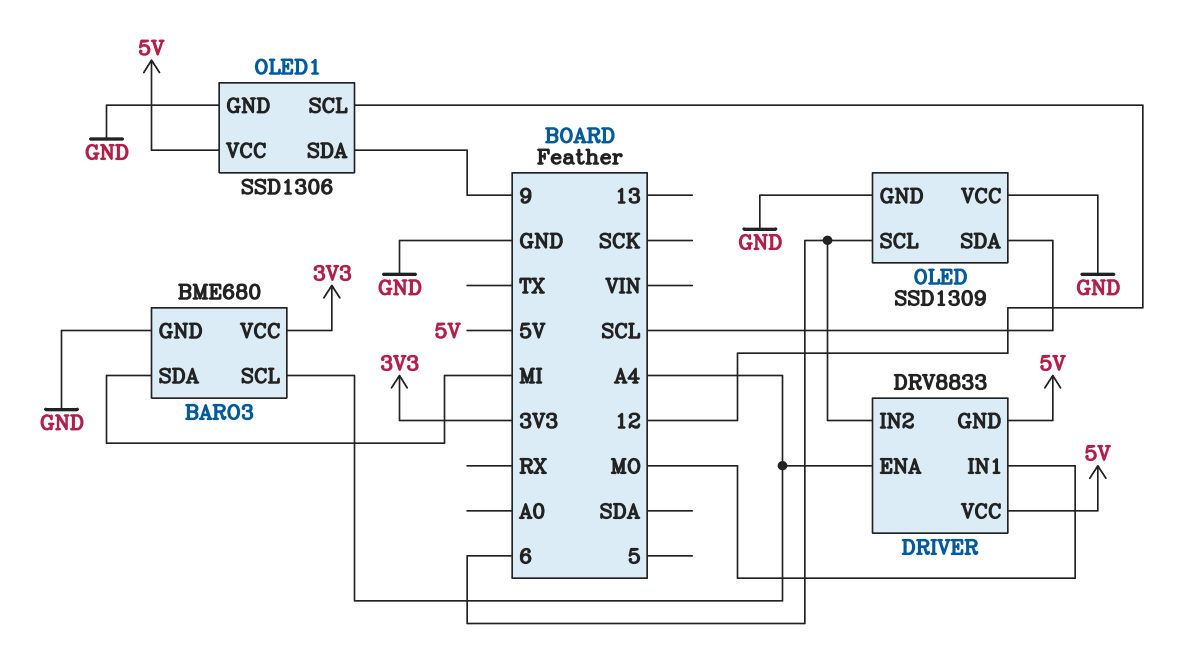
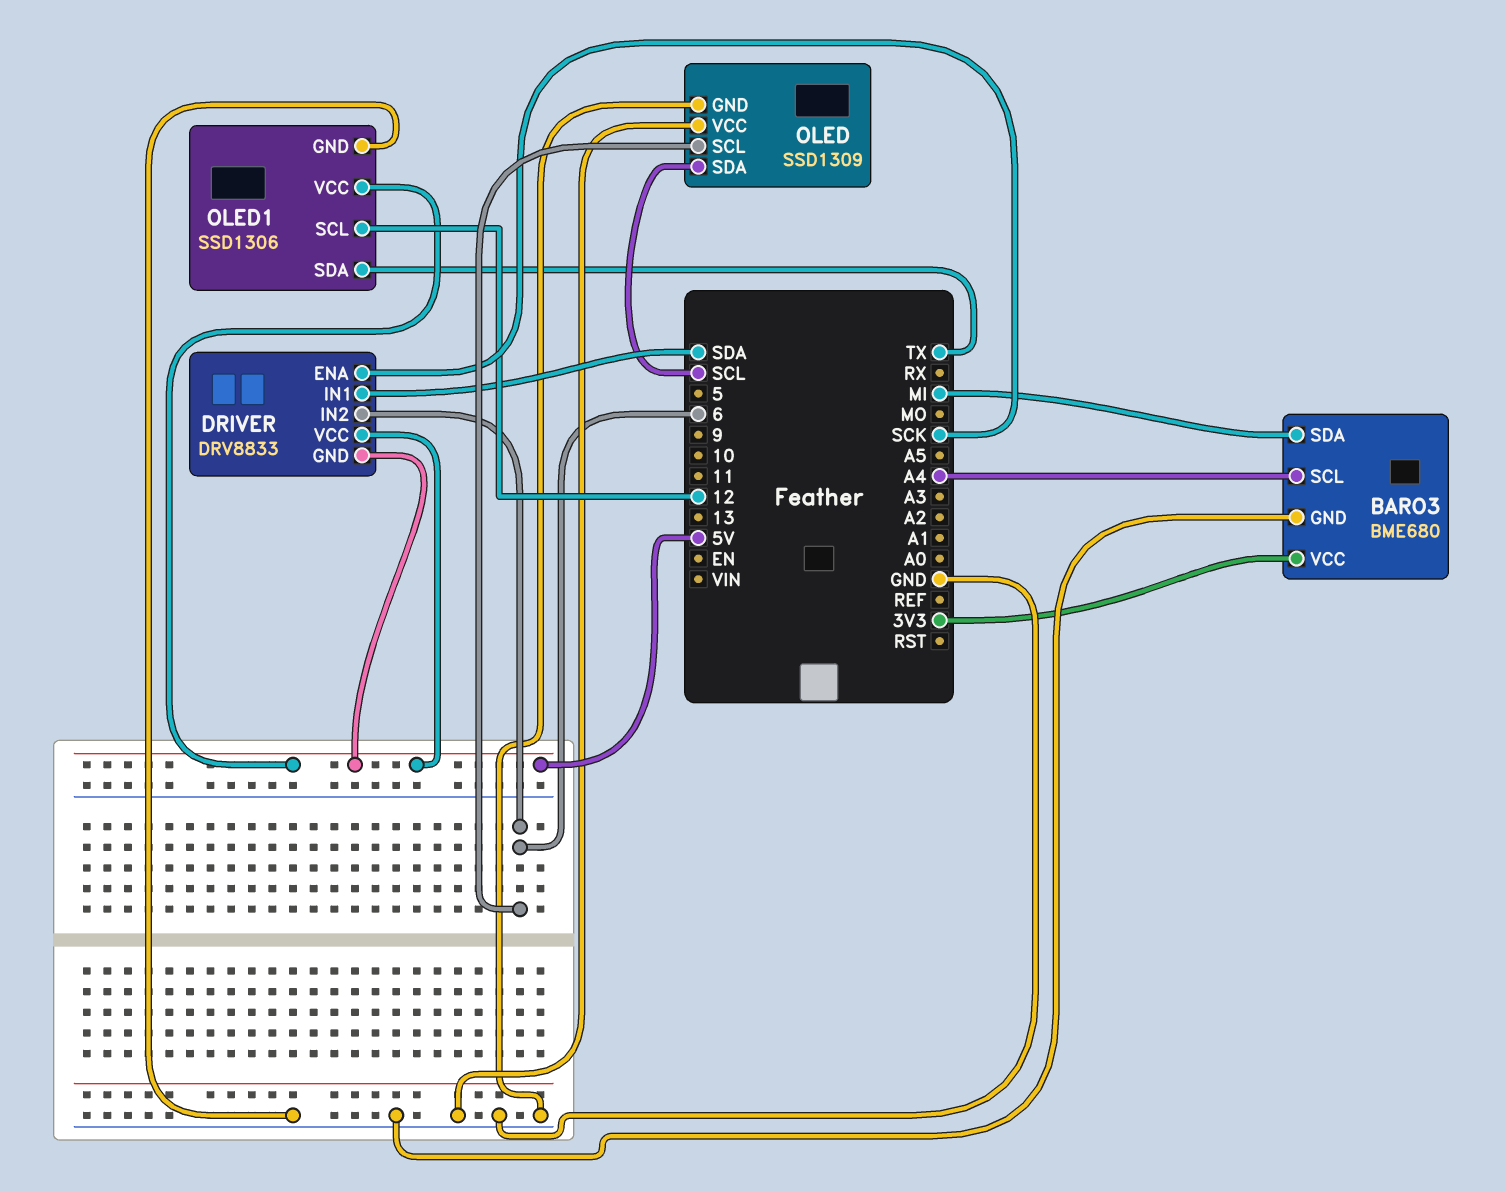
DRIVER pin ENA: A4 -> SCK
DRIVER pin IN1: MO -> SDA
OLED1 pin SDA: 9 -> TX

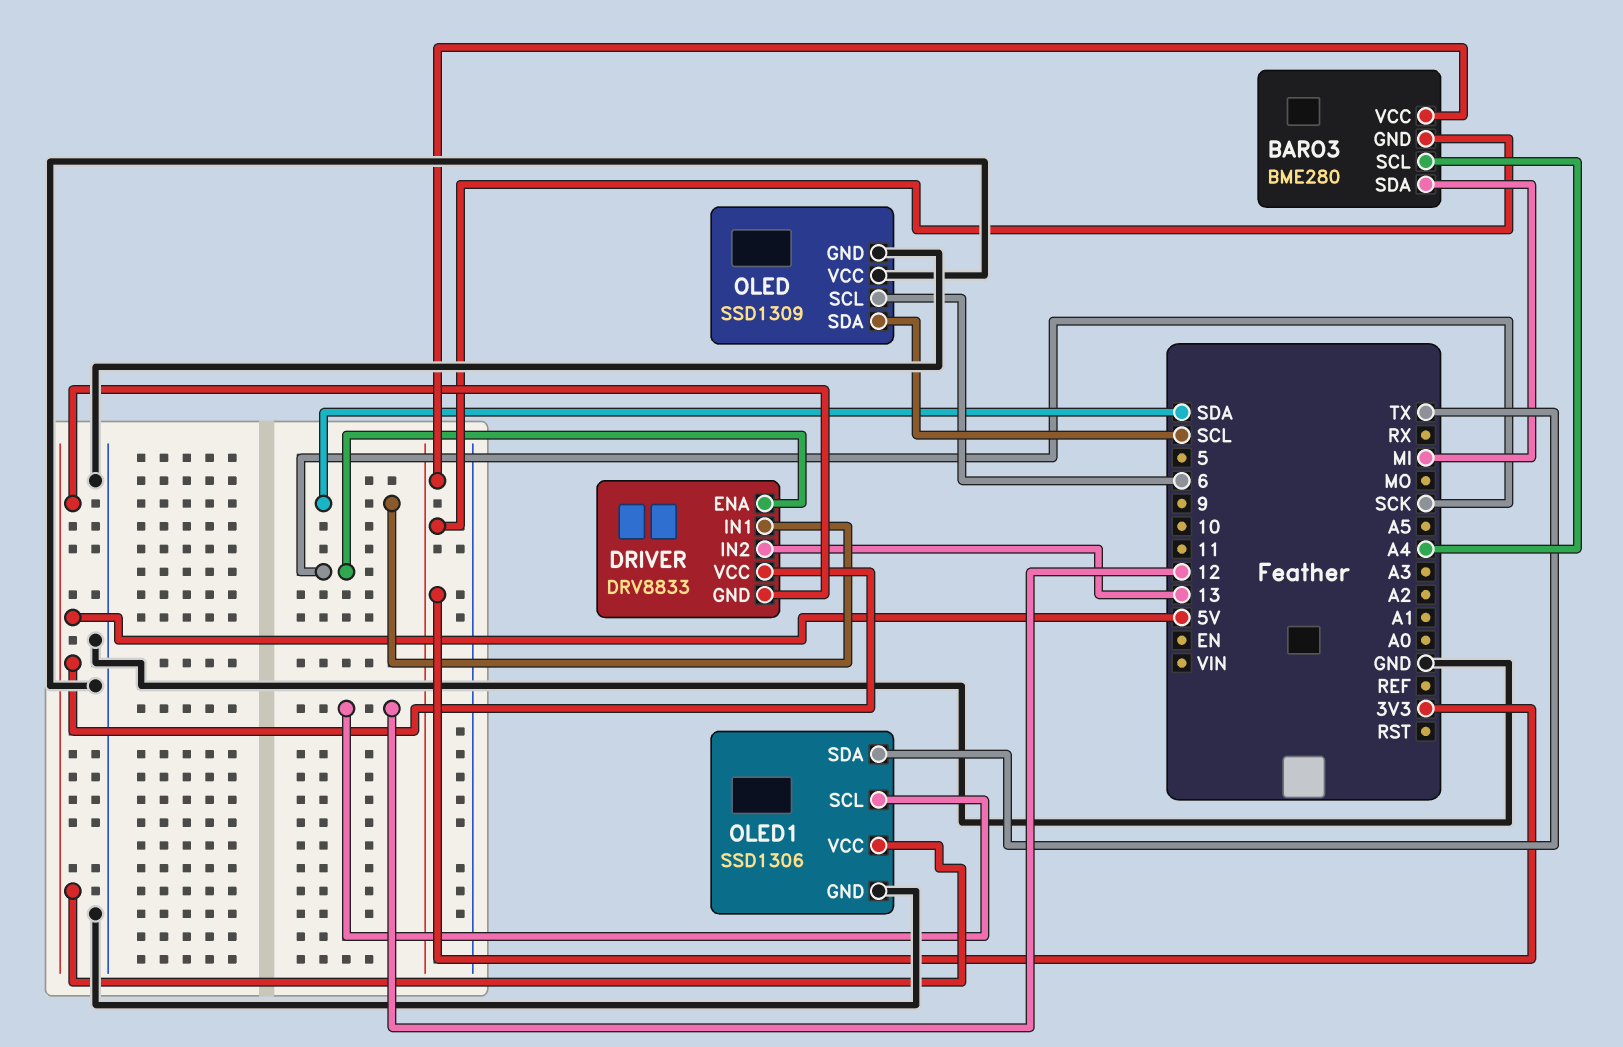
BARO3: BME680 -> BME280
BARO3 pin GND: GND -> 3V3
DRIVER pin IN2: 6 -> 13

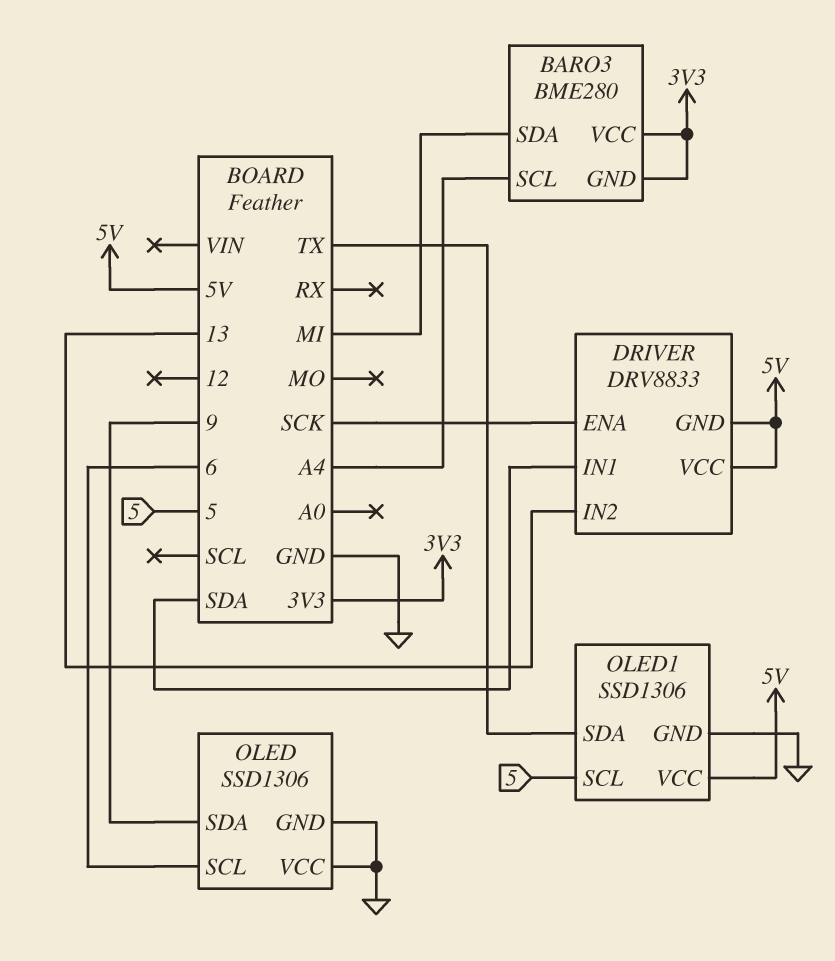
OLED: SSD1309 -> SSD1306
OLED pin SDA: SCL -> 9
OLED1 pin SCL: 12 -> 5

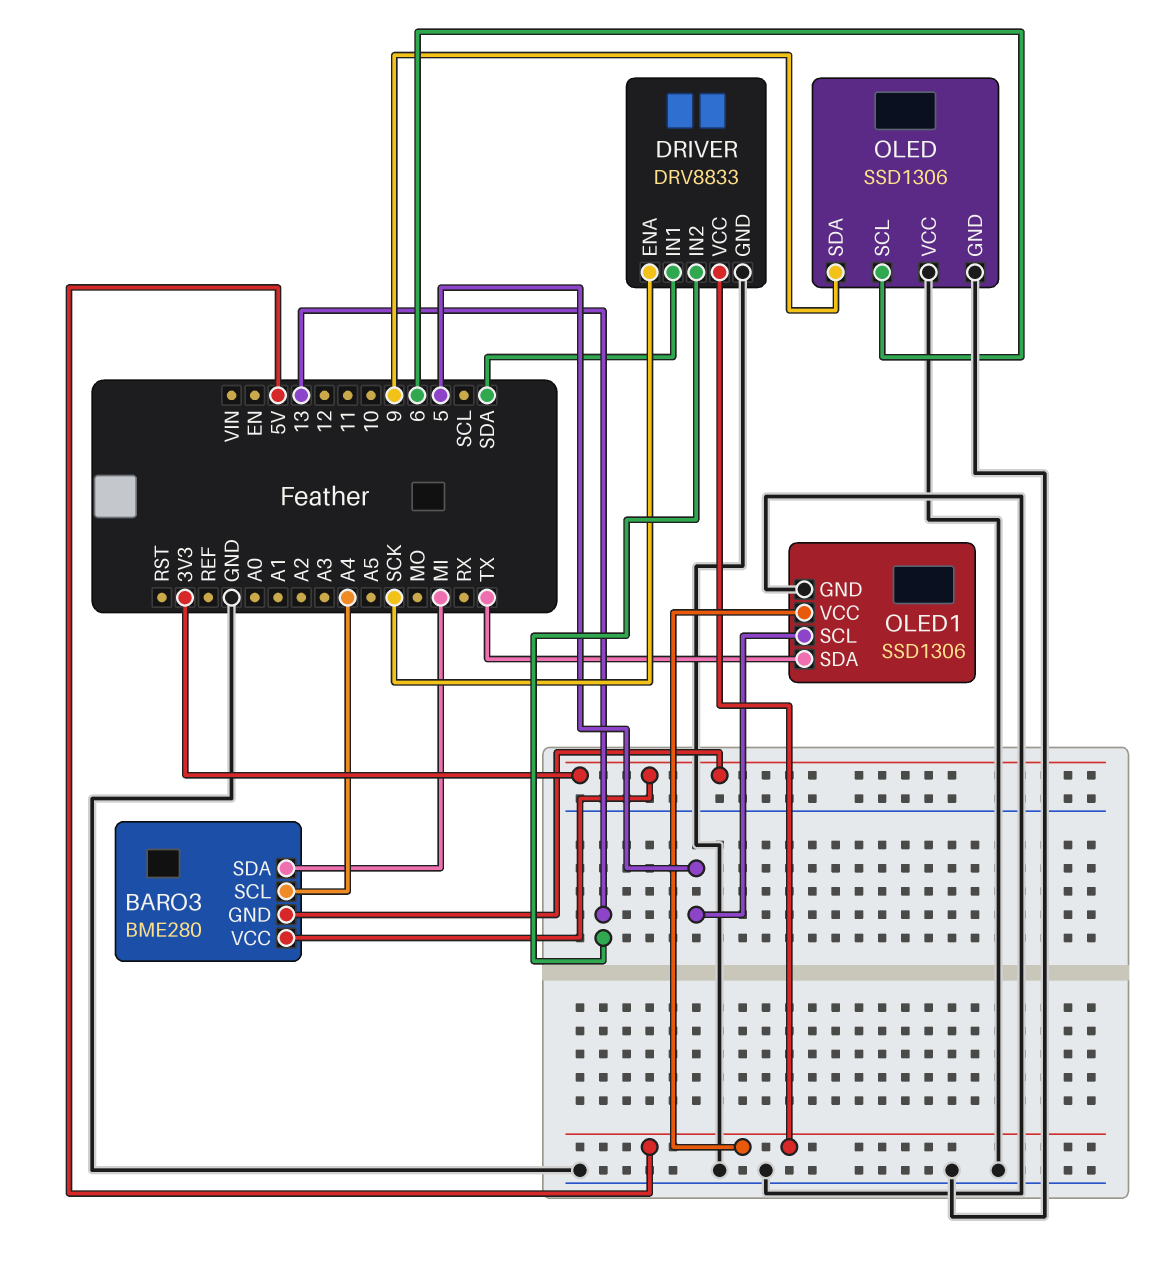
DRIVER pin GND: 5V -> GND

